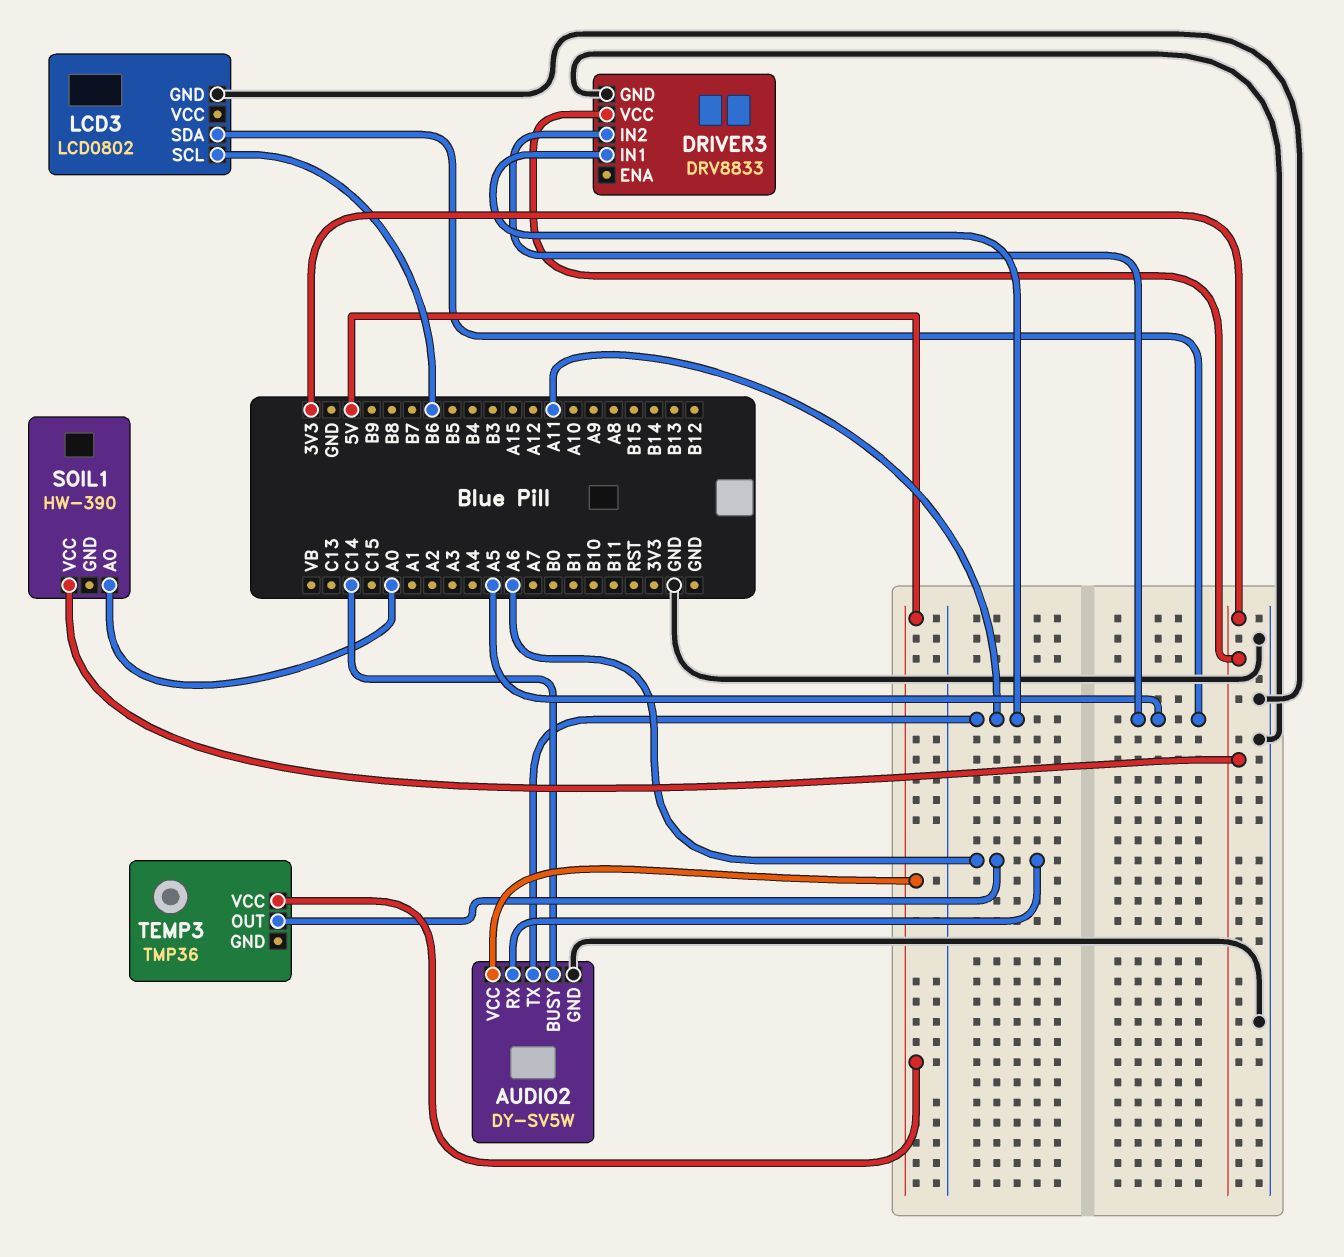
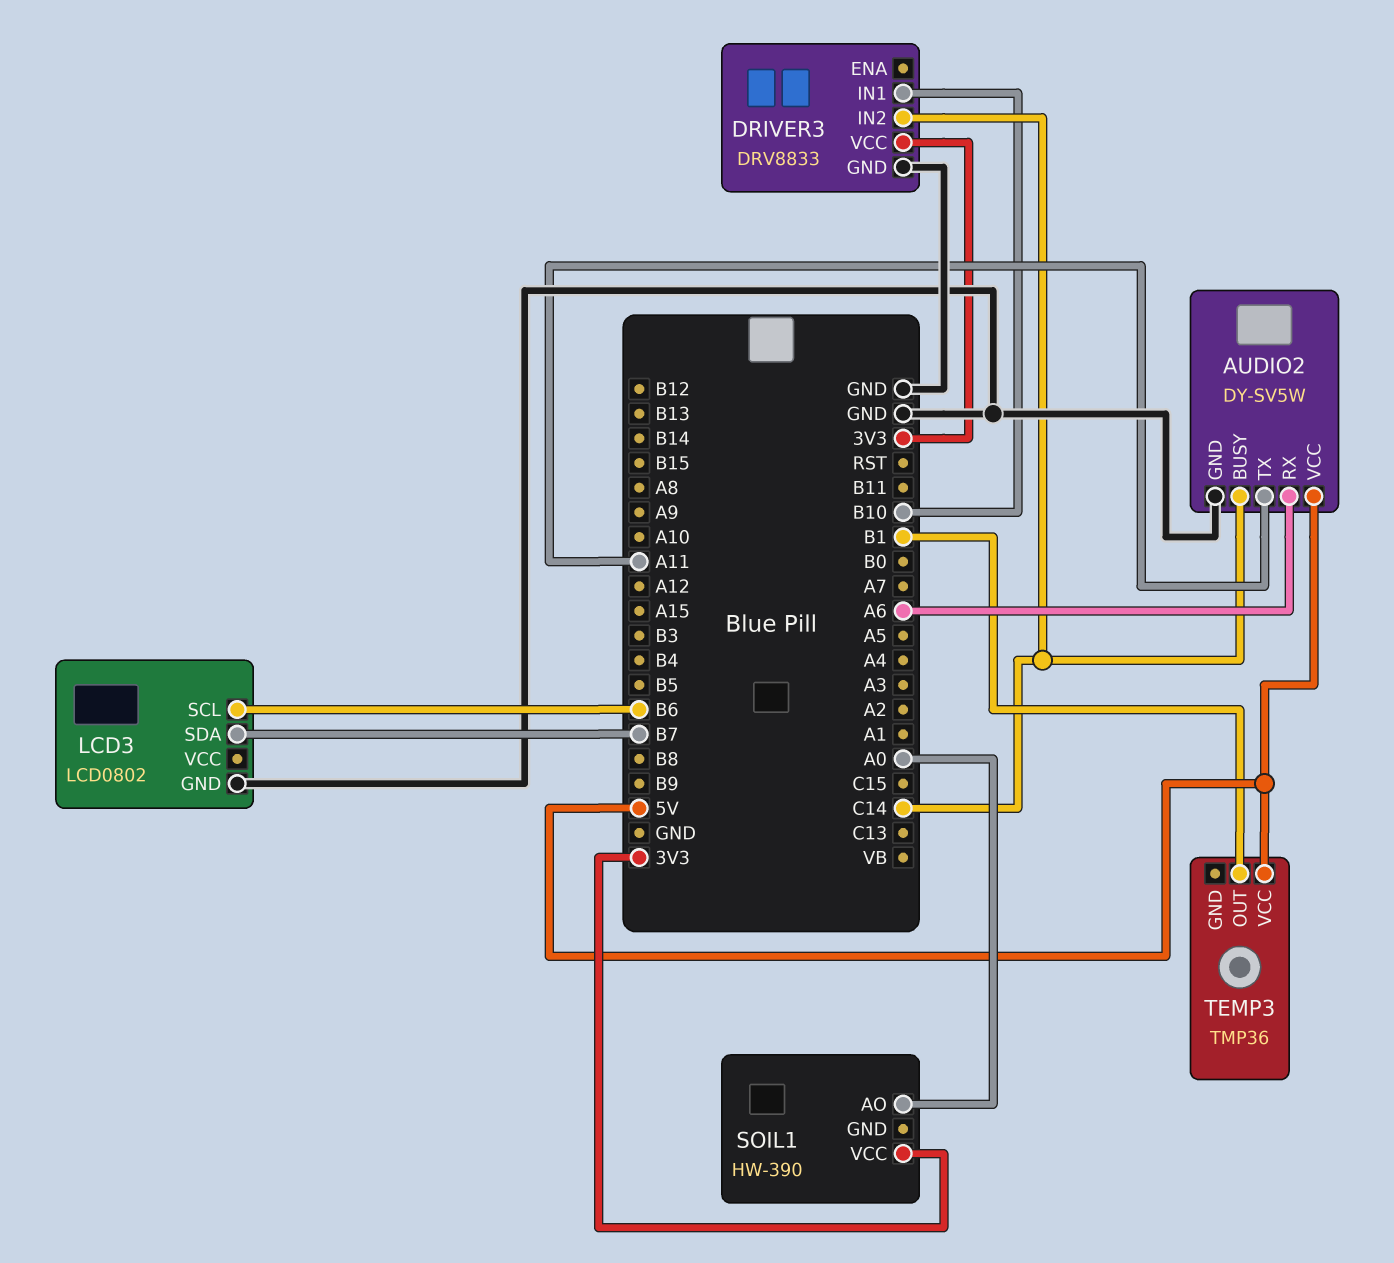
DRIVER3 pin IN1: A11 -> B10
DRIVER3 pin IN2: A5 -> C14
LCD3 pin SDA: A5 -> B7
TEMP3 pin OUT: A6 -> B1

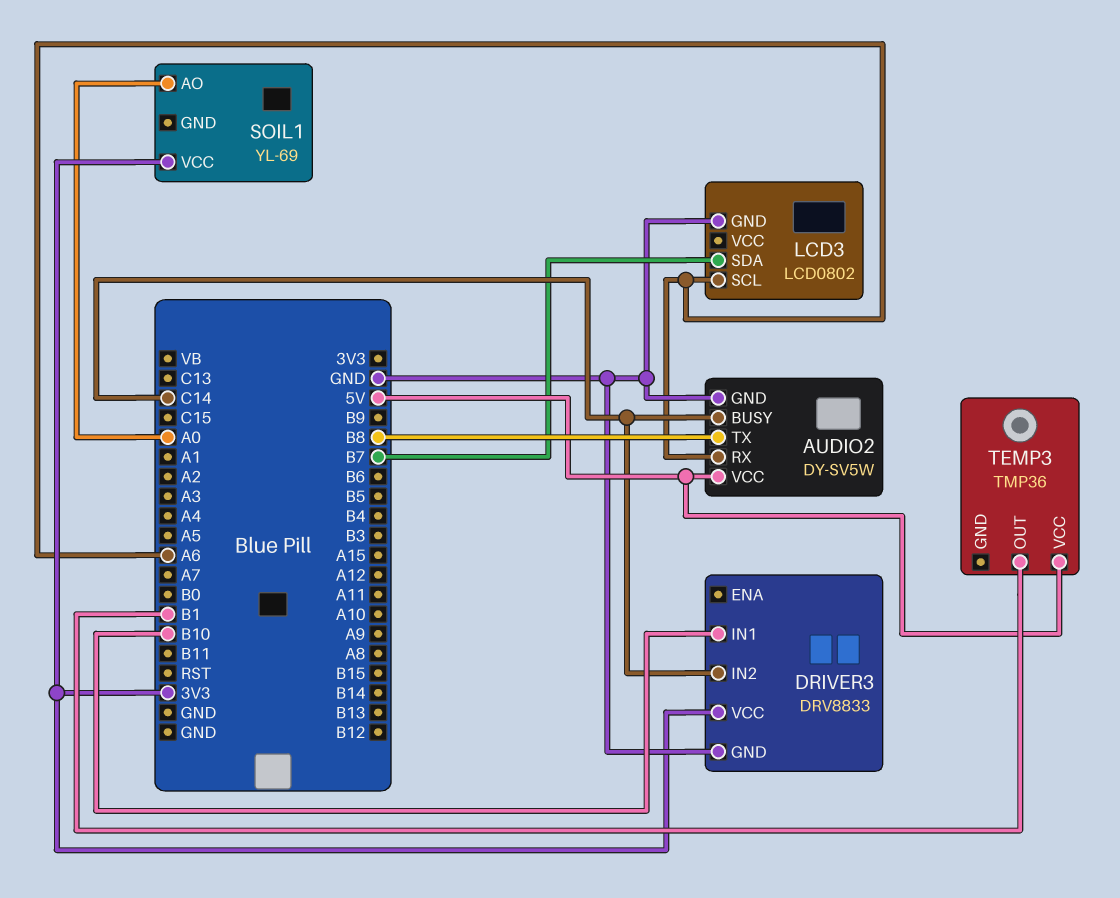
AUDIO2 pin TX: A11 -> B8
LCD3 pin SCL: B6 -> A6
SOIL1: HW-390 -> YL-69

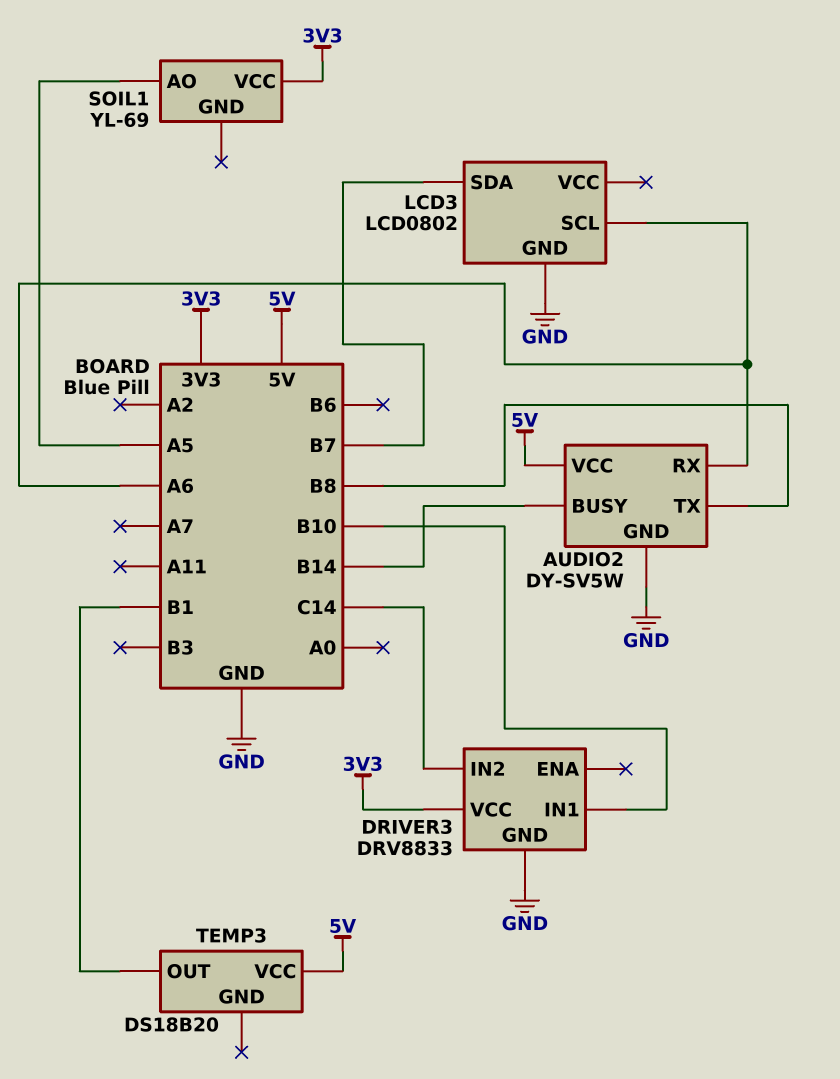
AUDIO2 pin BUSY: C14 -> B14
SOIL1 pin AO: A0 -> A5
TEMP3: TMP36 -> DS18B20

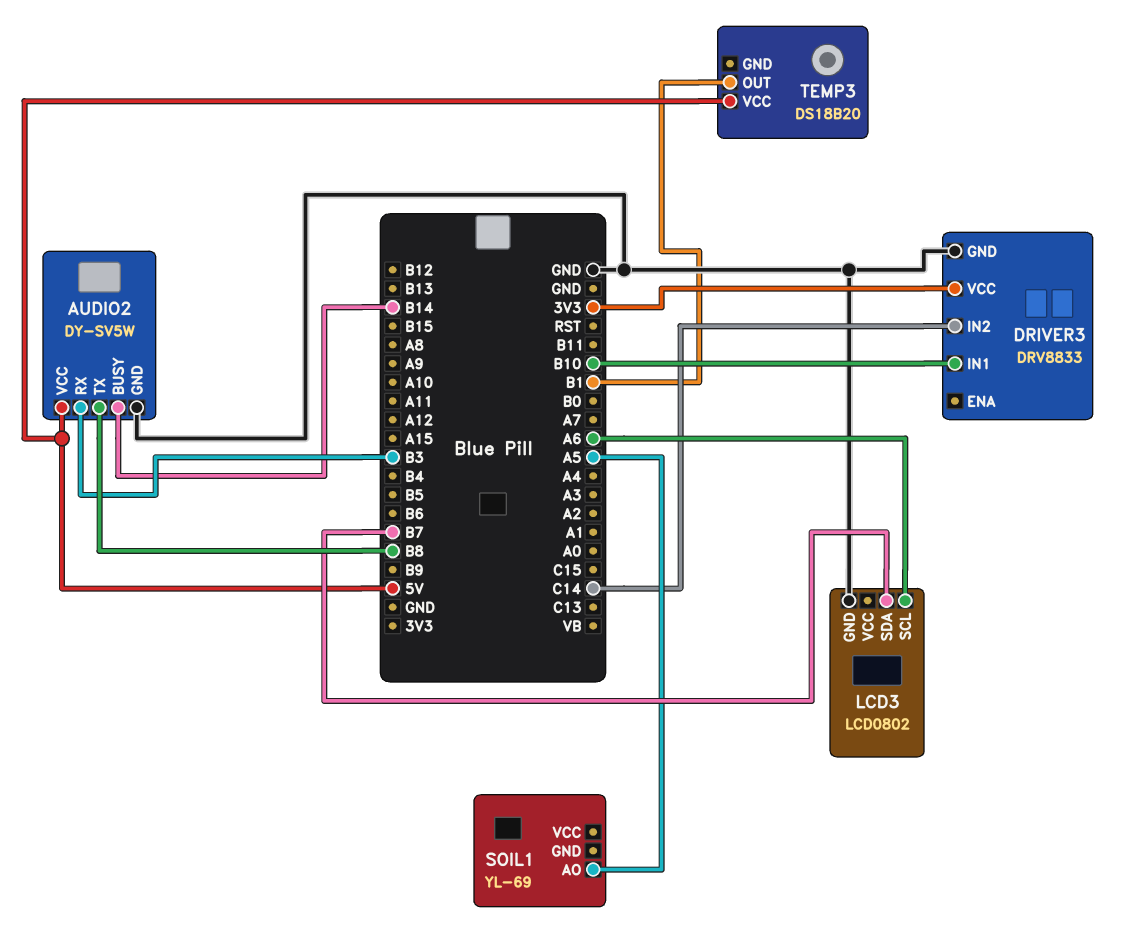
AUDIO2 pin RX: A6 -> B3
SOIL1 pin VCC: 3V3 -> none

